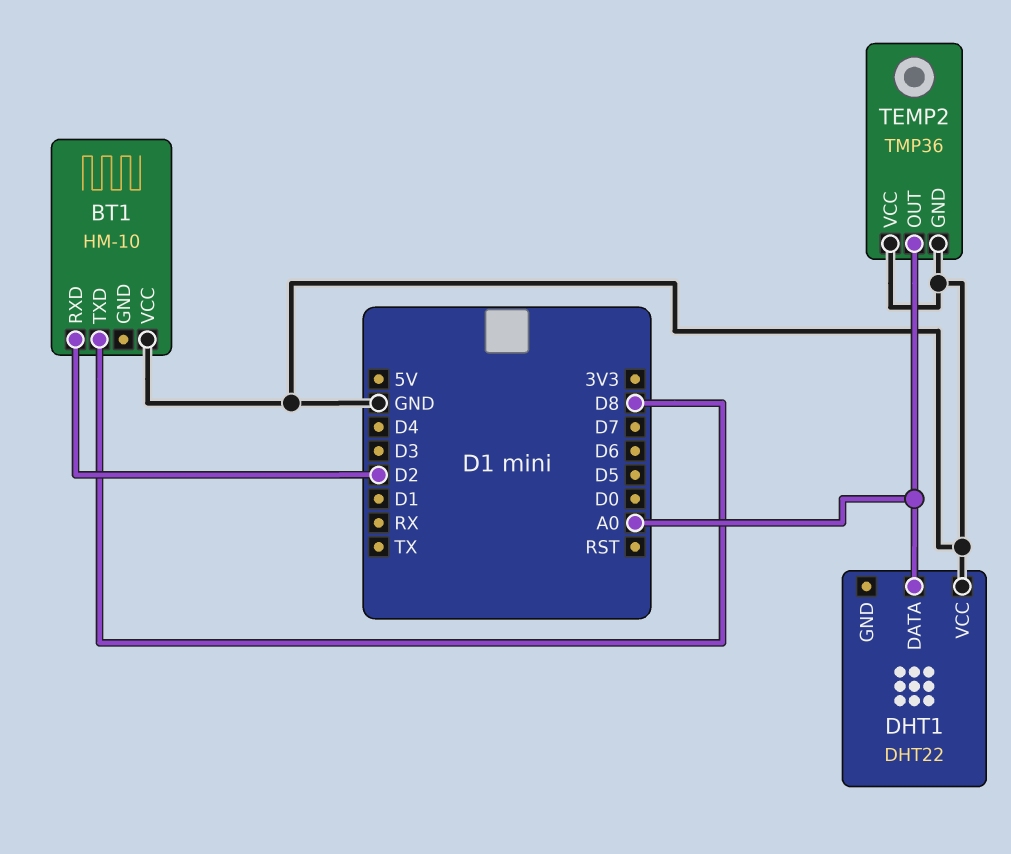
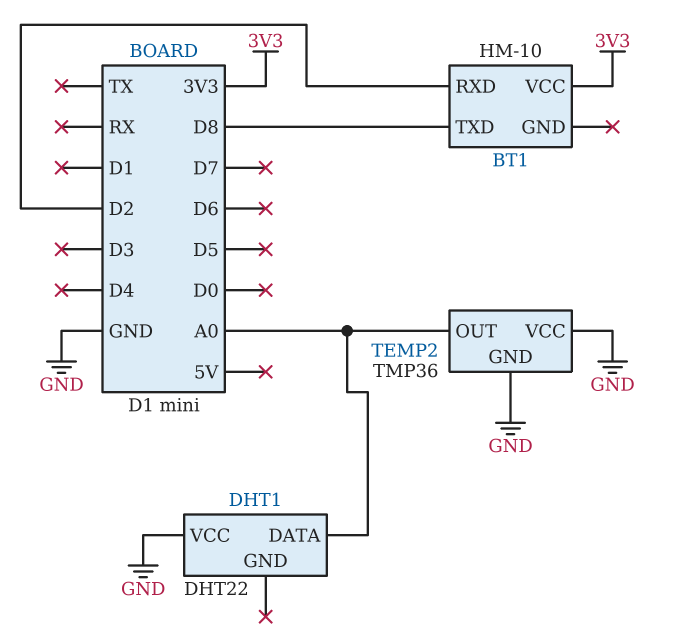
BT1 pin VCC: GND -> 3V3

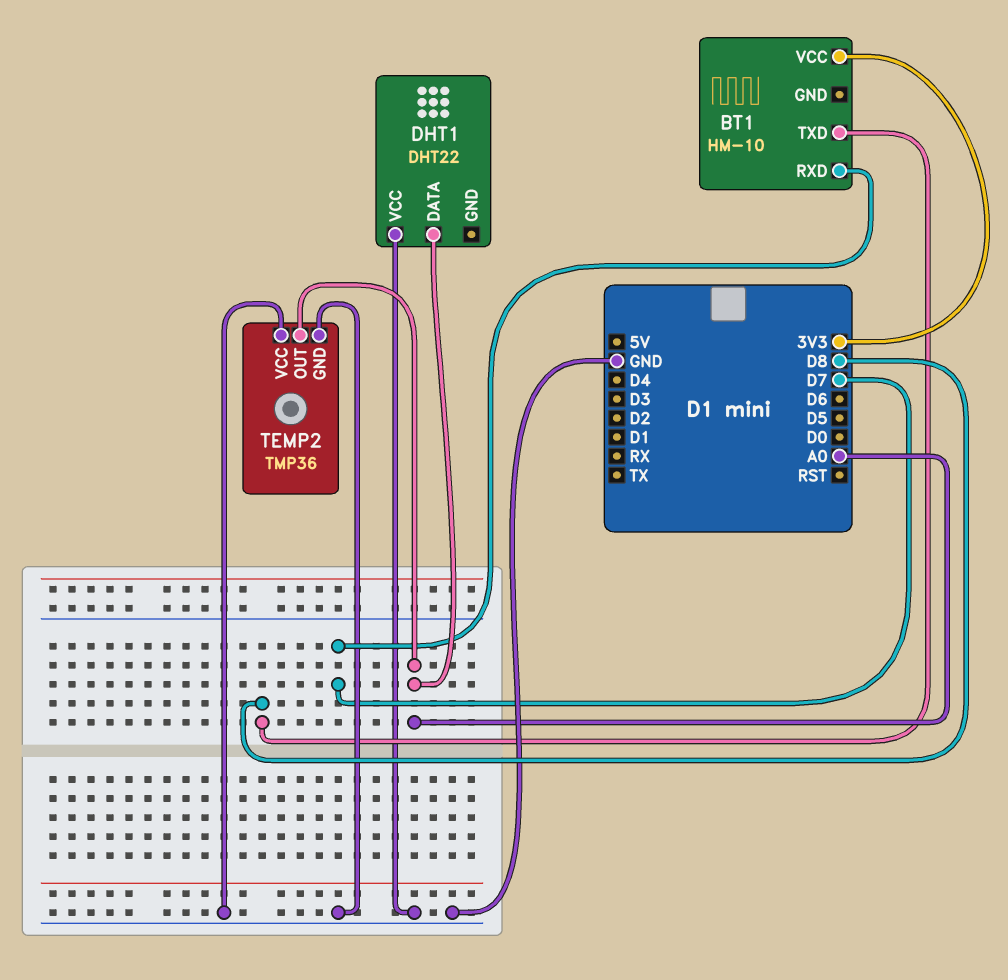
BT1 pin RXD: D2 -> D7

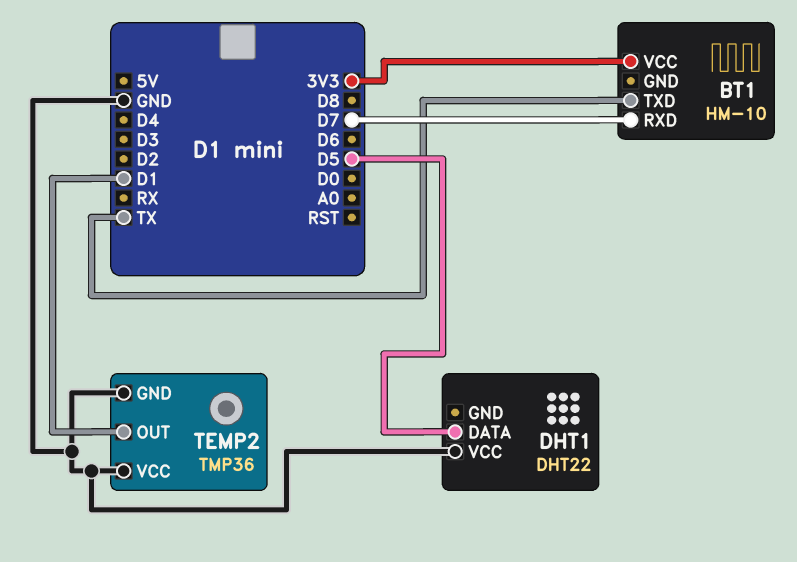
BT1 pin TXD: D8 -> TX
DHT1 pin DATA: A0 -> D5
TEMP2 pin OUT: A0 -> D1

